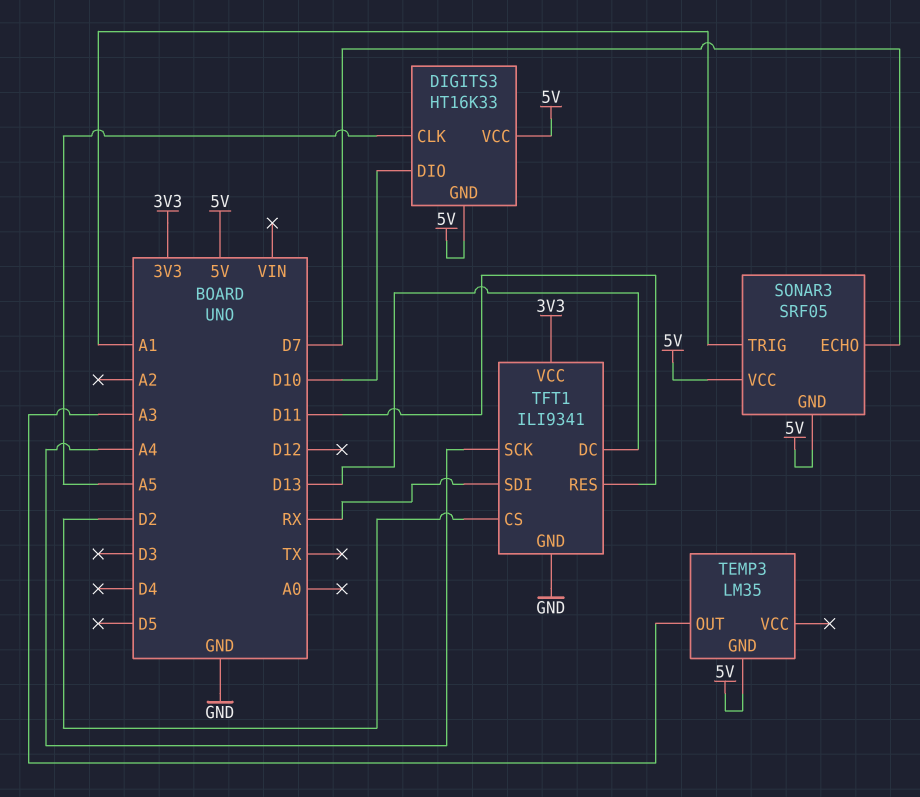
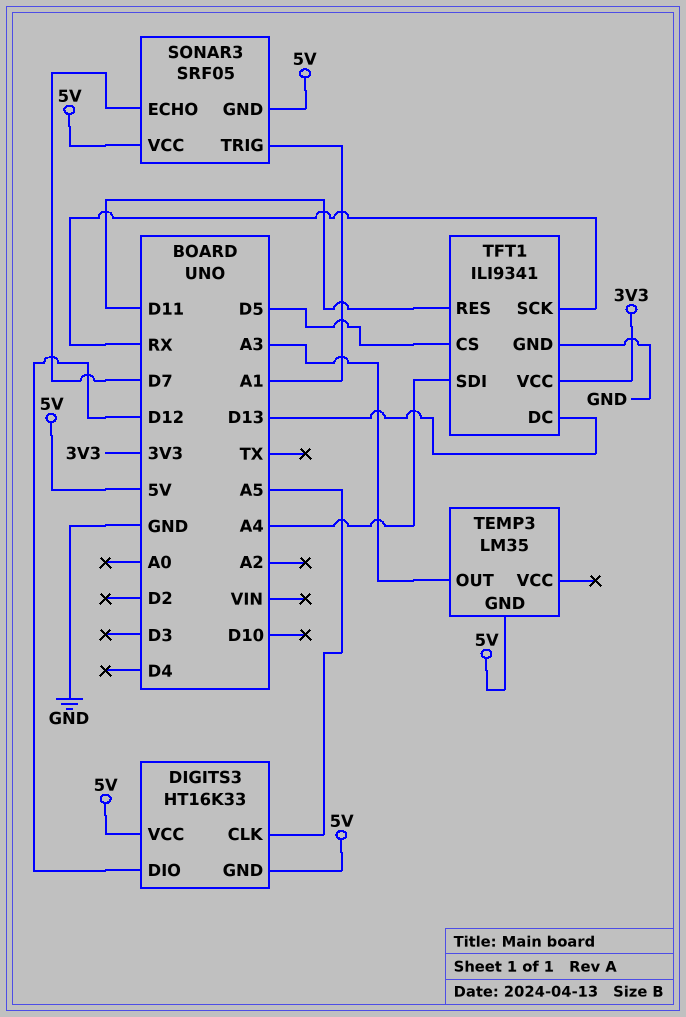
DIGITS3 pin DIO: D10 -> D12
TFT1 pin CS: D2 -> D5
TFT1 pin SCK: A4 -> RX
TFT1 pin SDI: RX -> A4

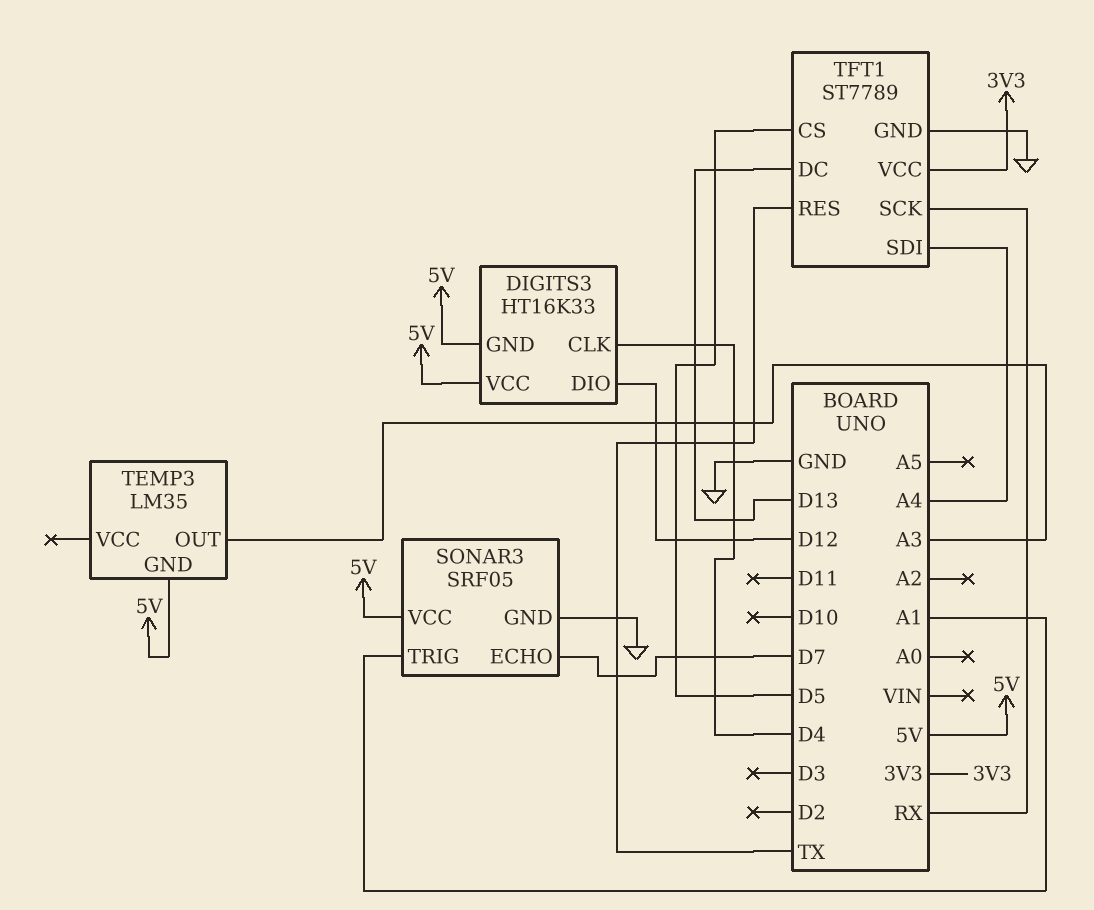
DIGITS3 pin CLK: A5 -> D4
SONAR3 pin GND: 5V -> GND
TFT1: ILI9341 -> ST7789
TFT1 pin RES: D11 -> TX

